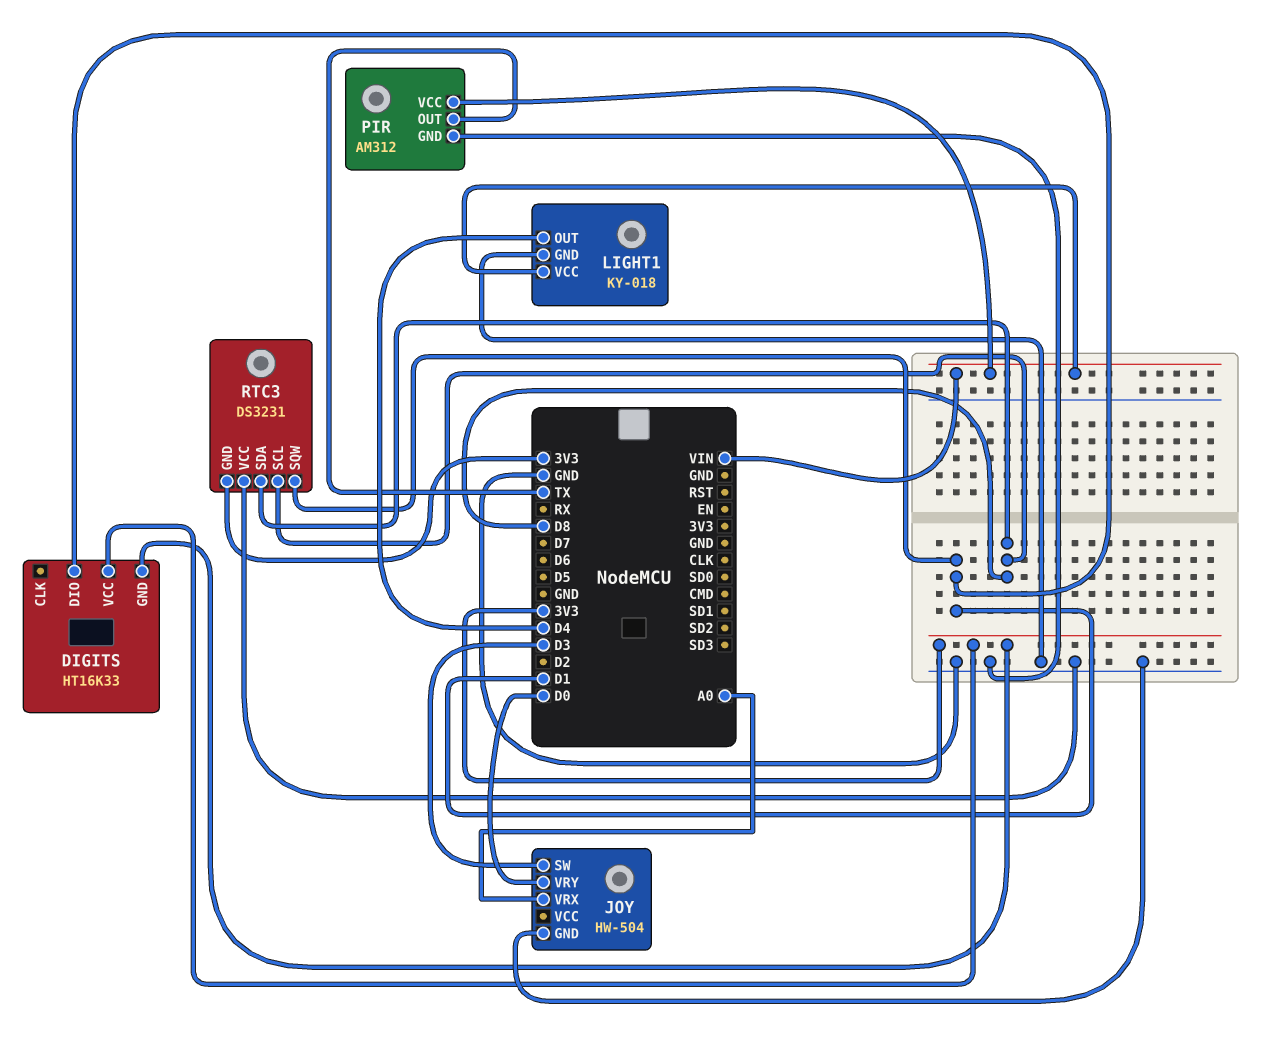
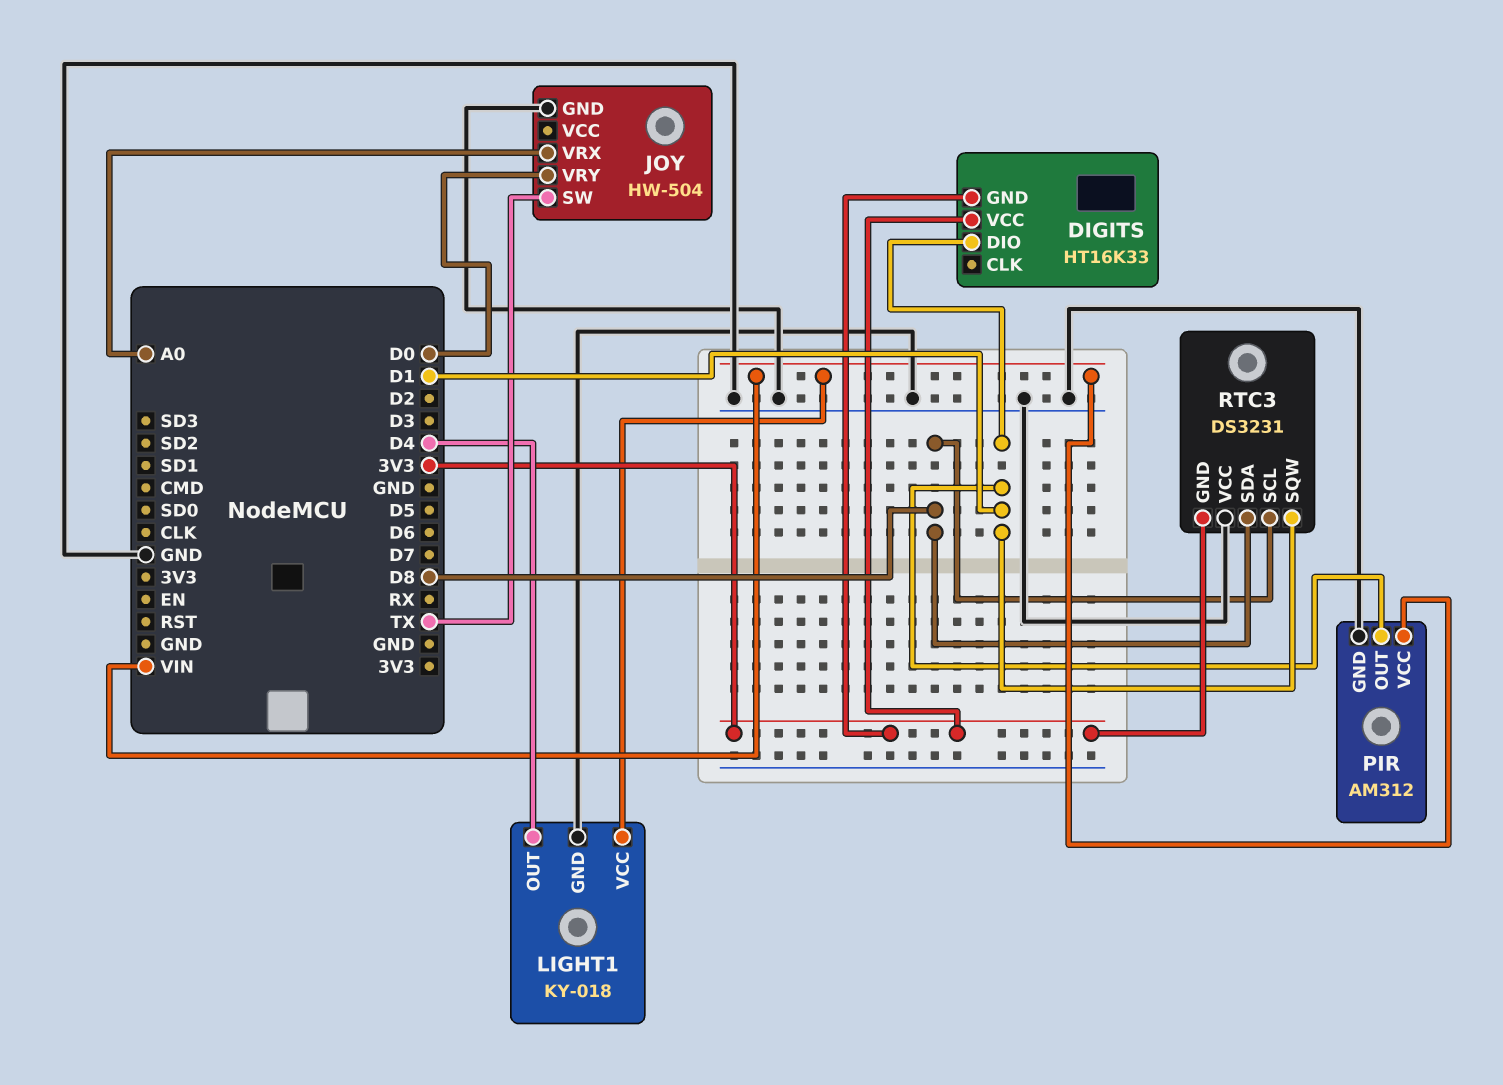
JOY pin SW: D3 -> TX
PIR pin OUT: TX -> D1

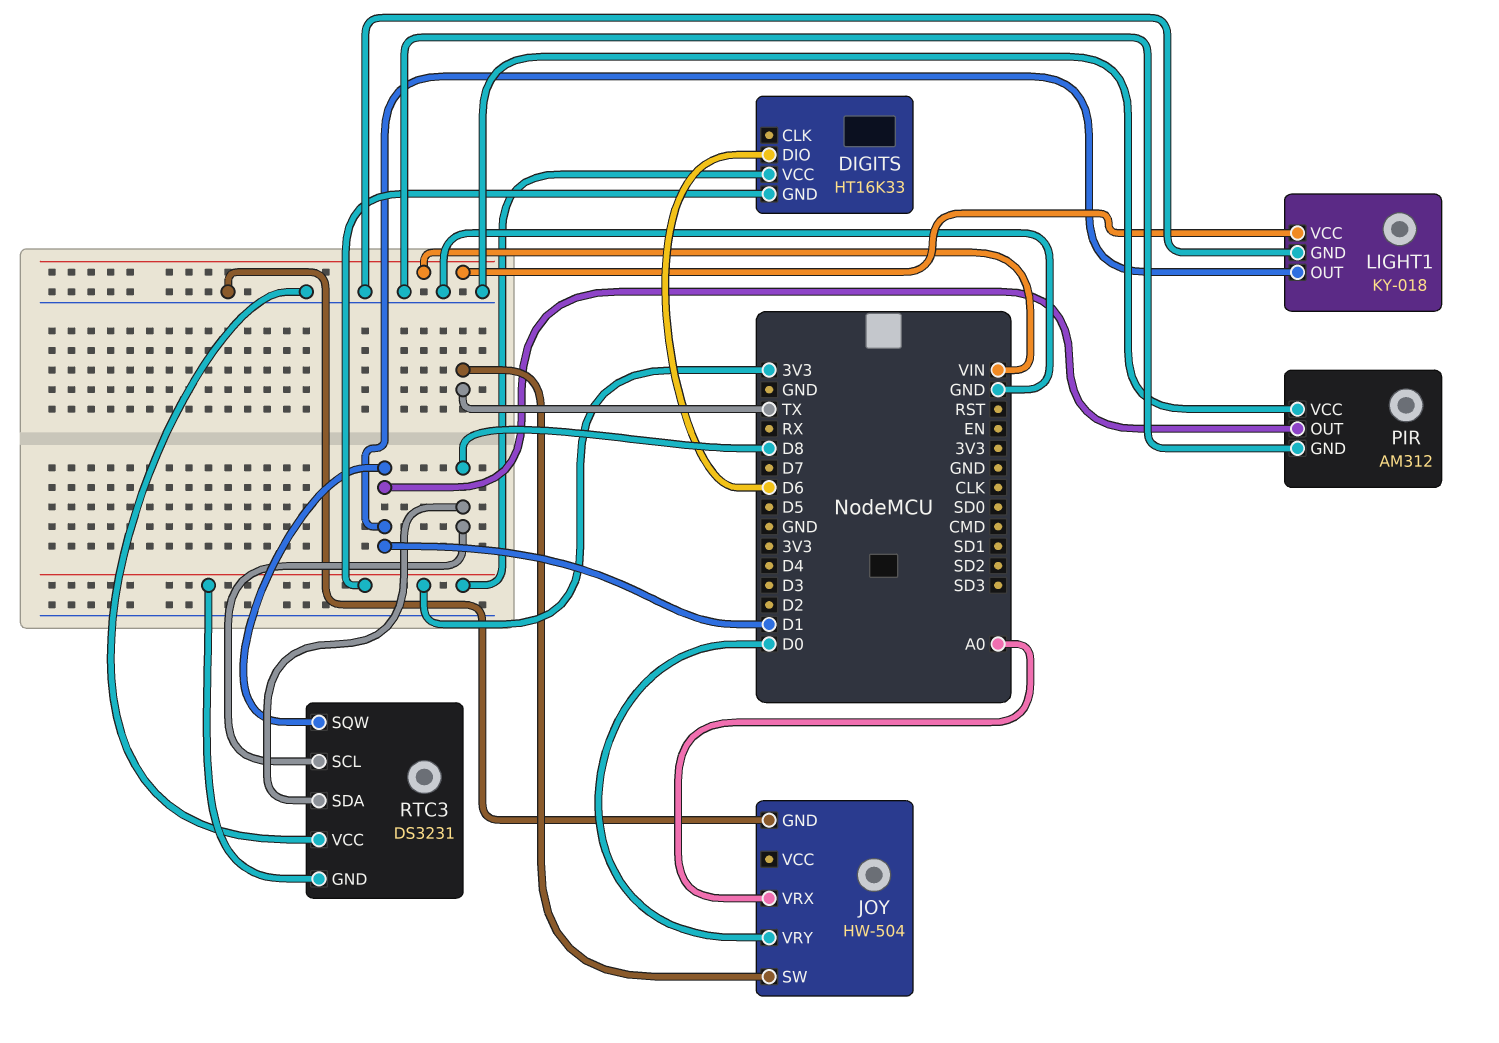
DIGITS pin DIO: D1 -> D6
LIGHT1 pin OUT: D4 -> D1
PIR pin VCC: VIN -> GND

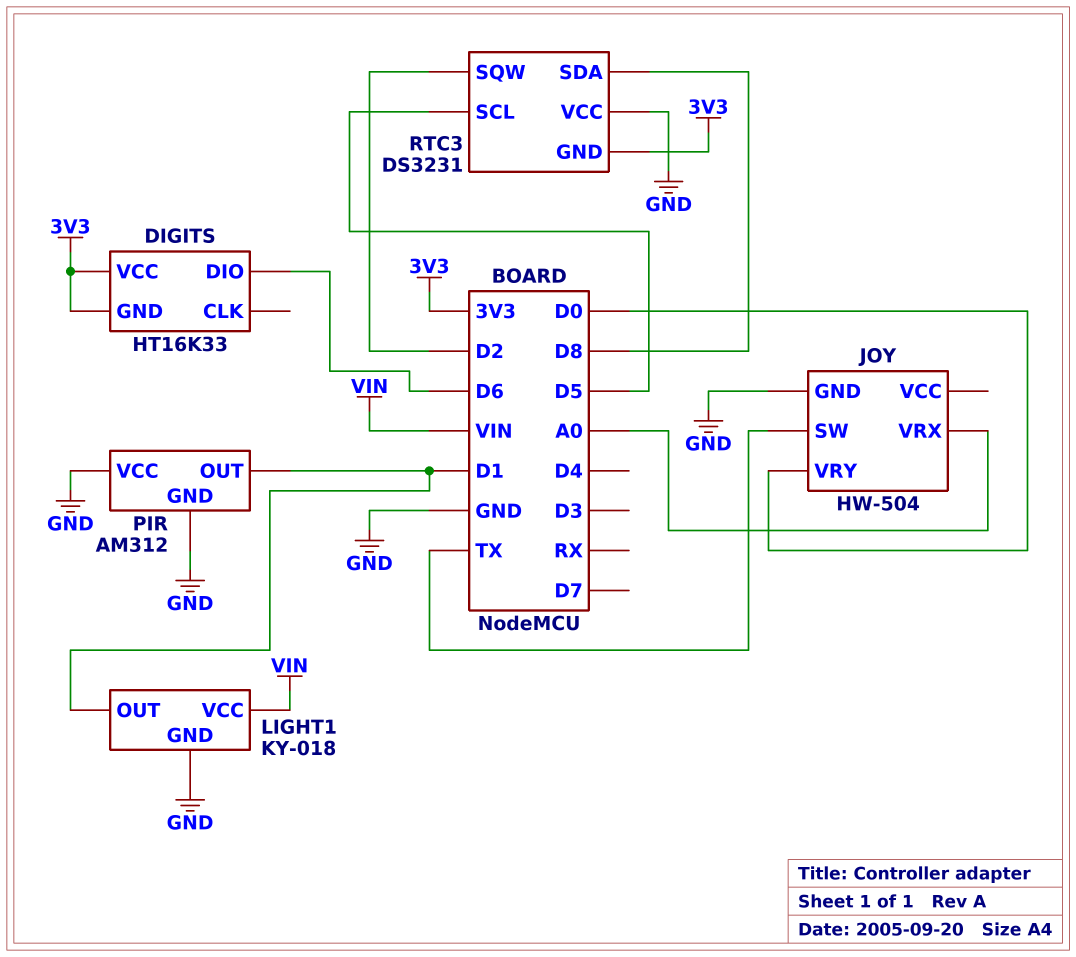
RTC3 pin SCL: D8 -> D5
RTC3 pin SQW: D1 -> D2

